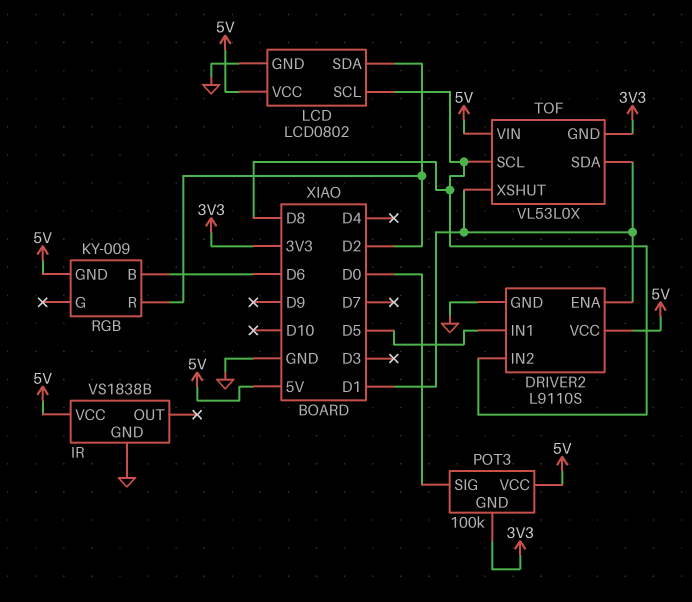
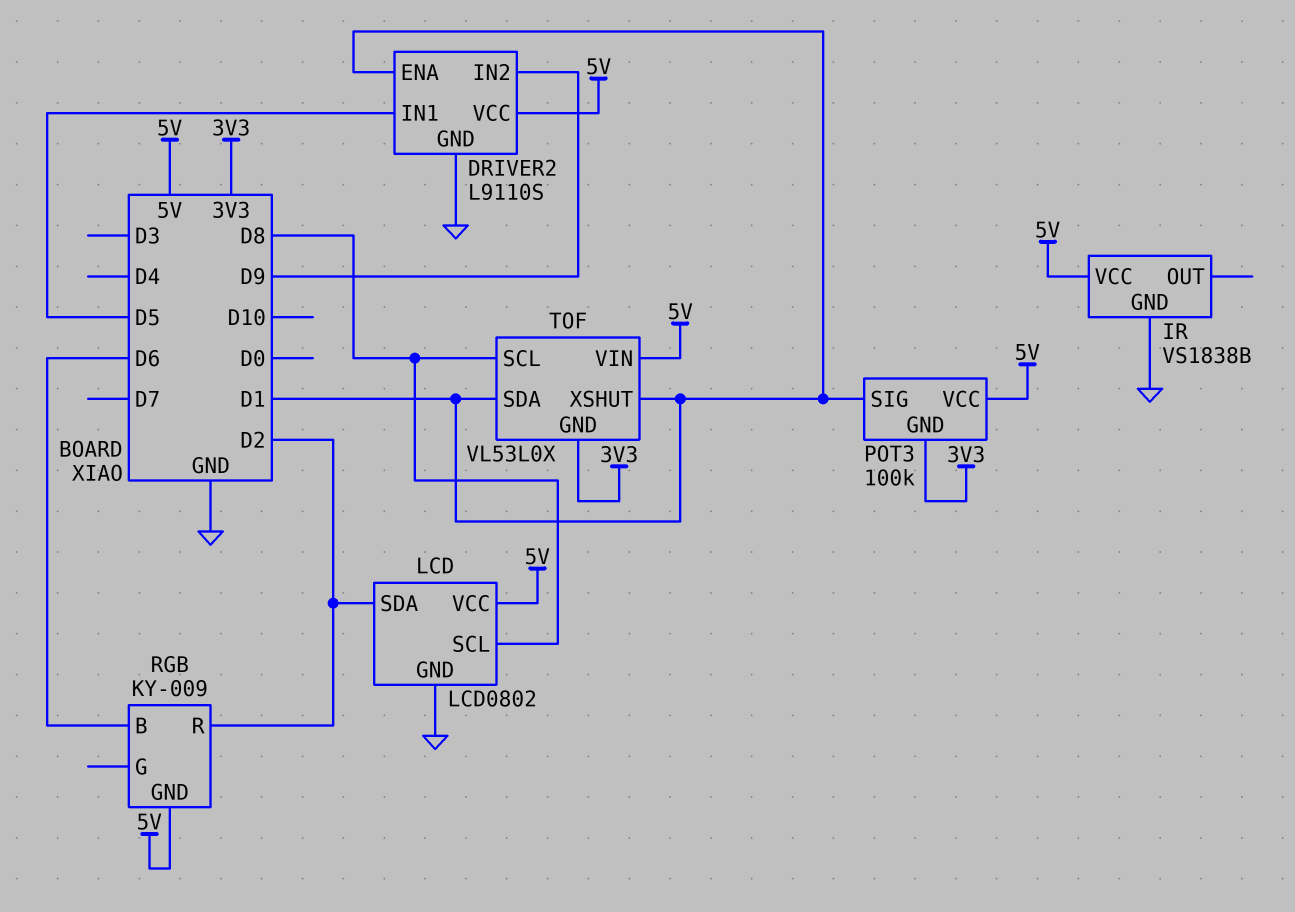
DRIVER2 pin IN2: D8 -> D9
POT3 pin SIG: D0 -> D1

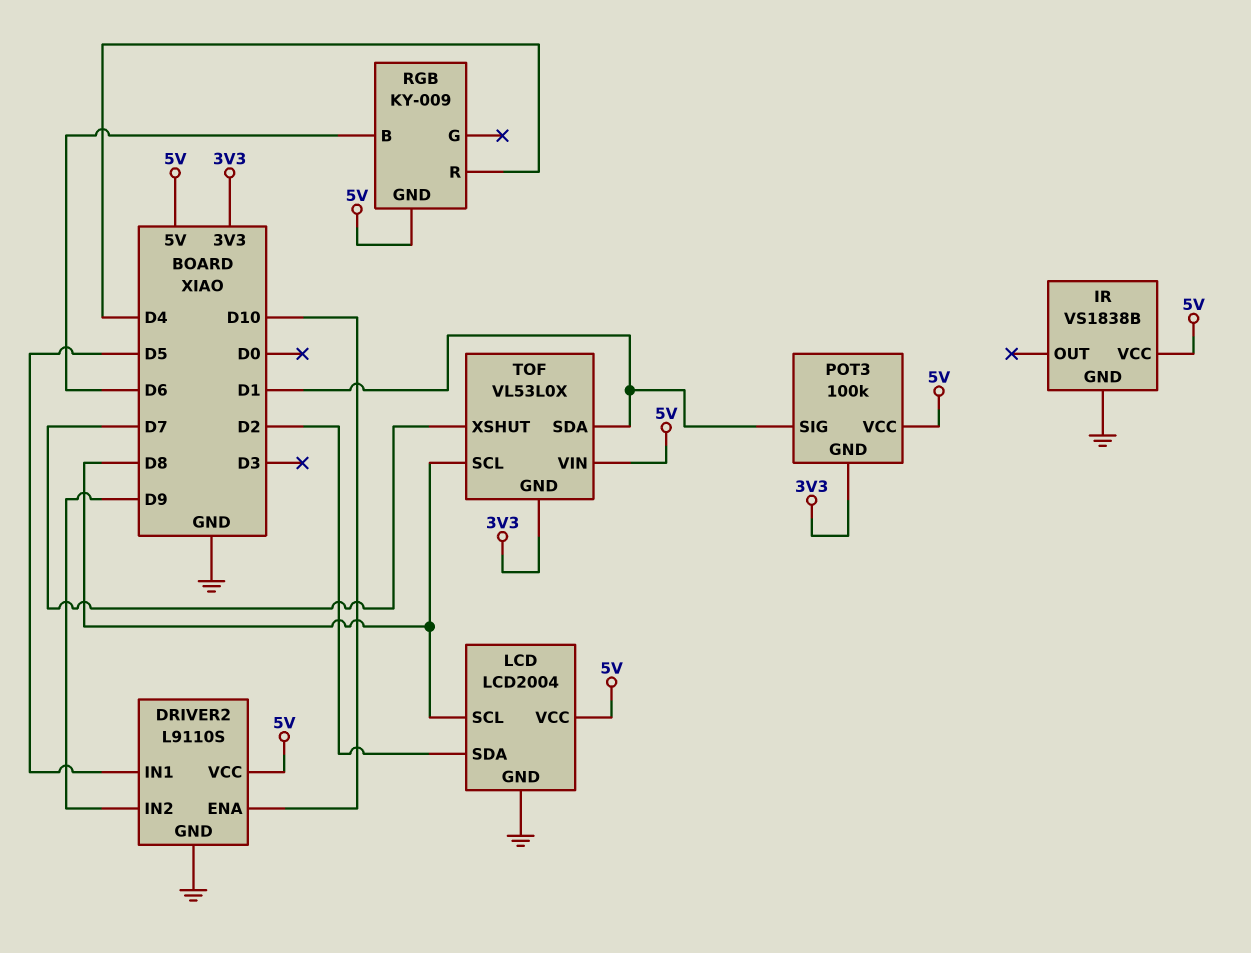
DRIVER2 pin ENA: D1 -> D10
LCD: LCD0802 -> LCD2004
RGB pin R: D2 -> D4
TOF pin XSHUT: D1 -> D7

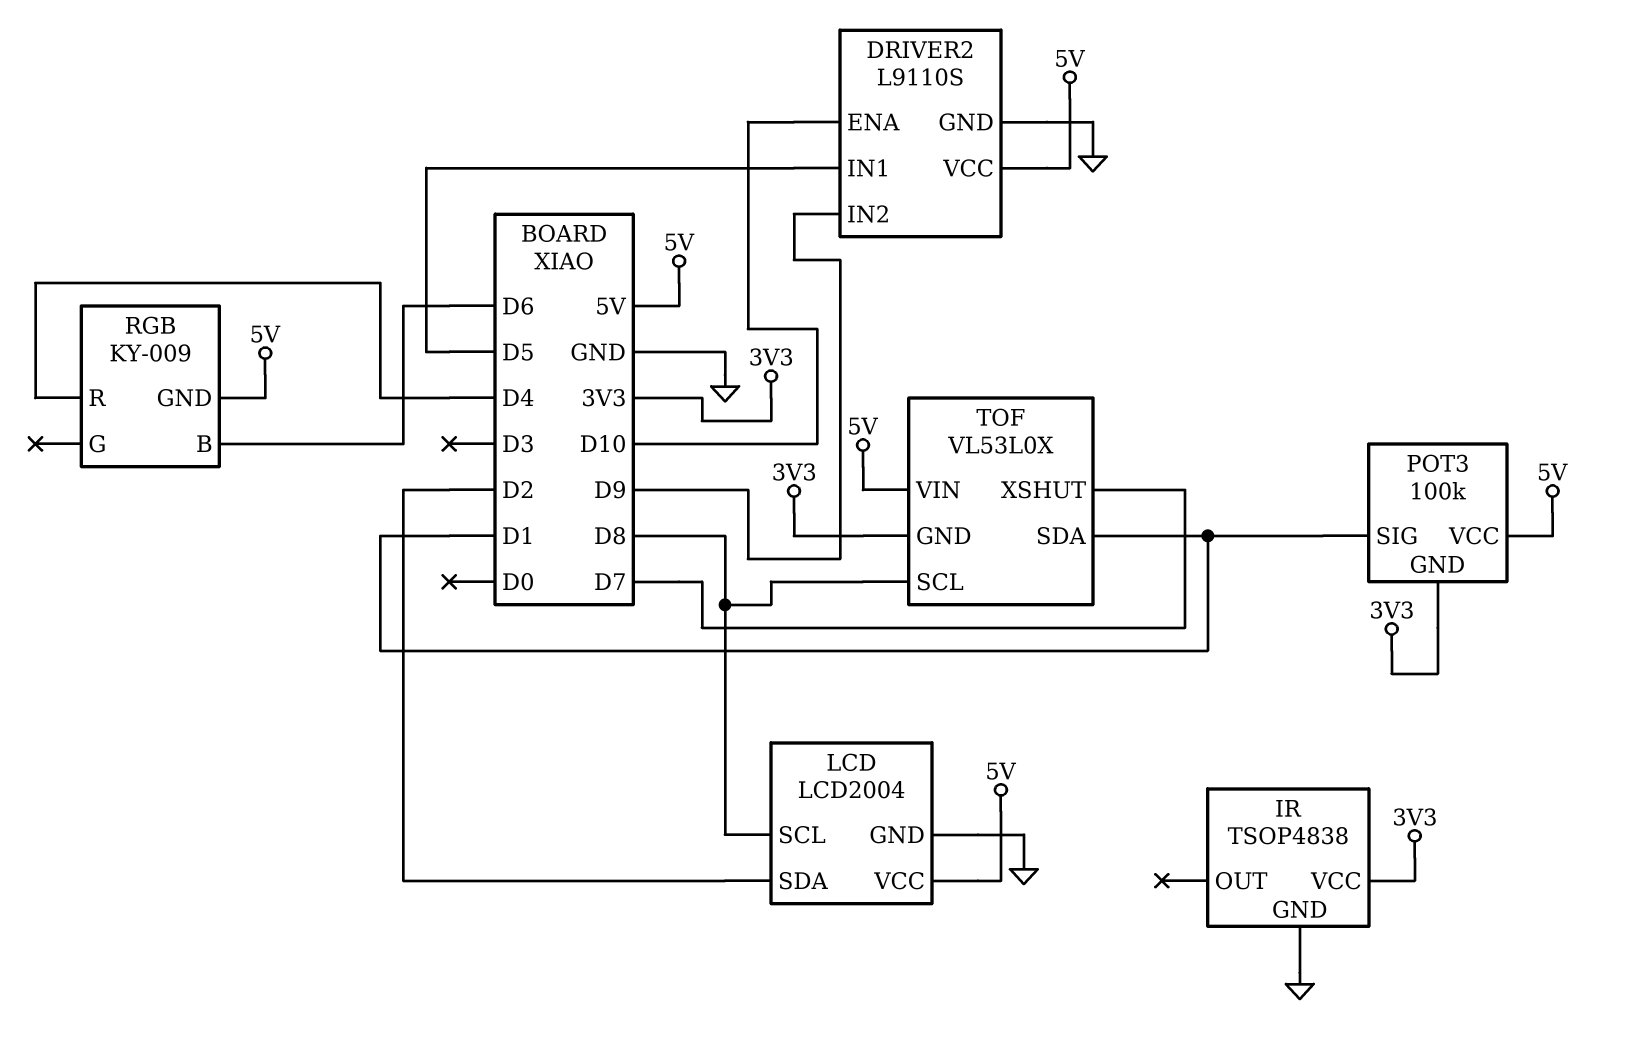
IR: VS1838B -> TSOP4838
IR pin VCC: 5V -> 3V3

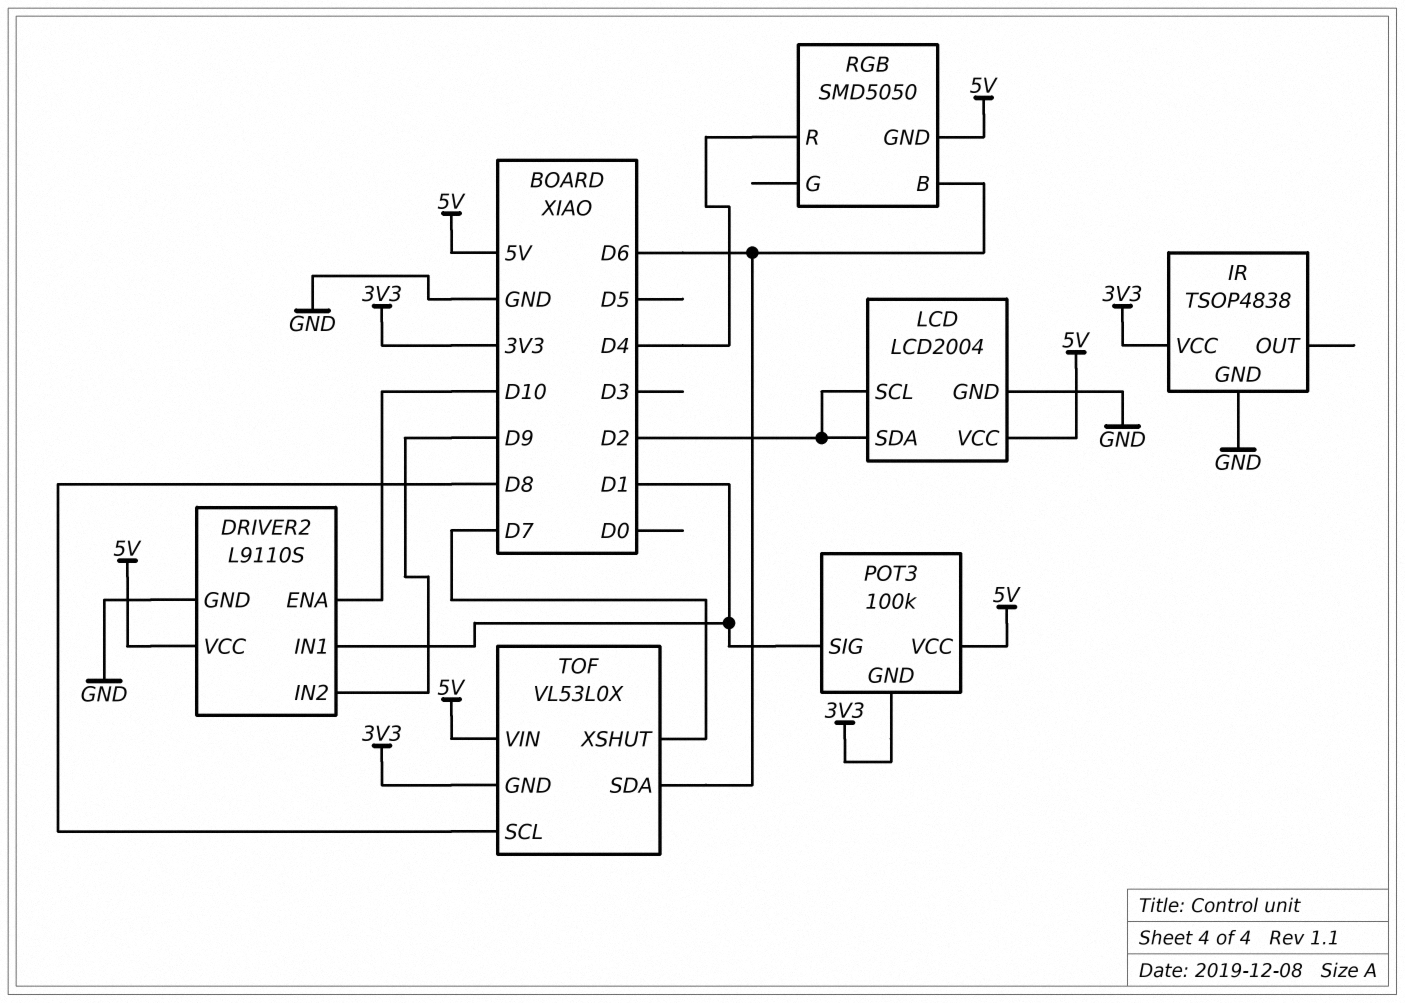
DRIVER2 pin IN1: D5 -> D1
LCD pin SCL: D8 -> D2
RGB: KY-009 -> SMD5050
TOF pin SDA: D1 -> D6

